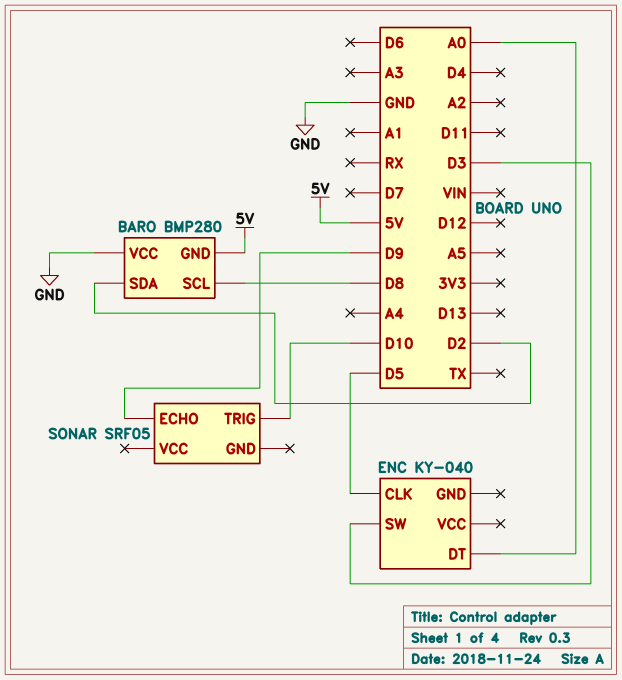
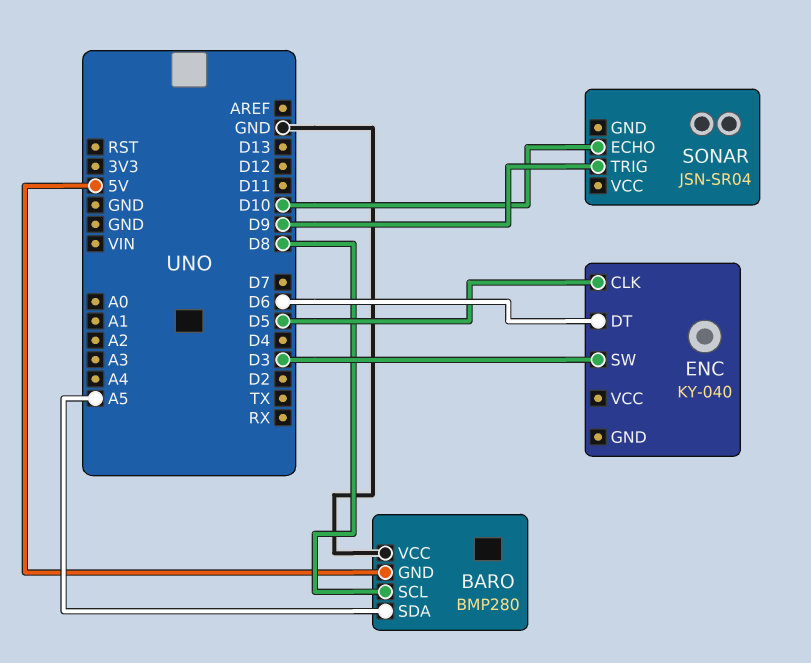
BARO pin SDA: D2 -> A5
ENC pin DT: A0 -> D6
SONAR: SRF05 -> JSN-SR04
SONAR pin ECHO: D9 -> D10
SONAR pin TRIG: D10 -> D9

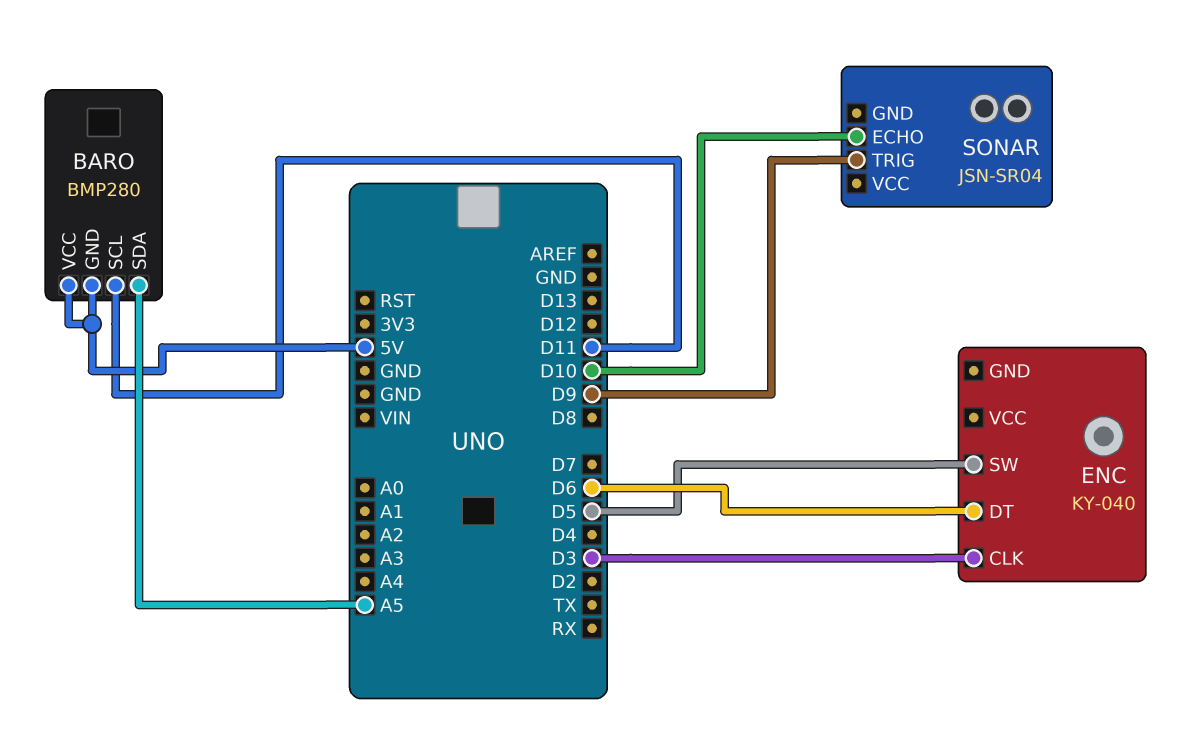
BARO pin SCL: D8 -> D11
BARO pin VCC: GND -> 5V
ENC pin CLK: D5 -> D3
ENC pin SW: D3 -> D5

